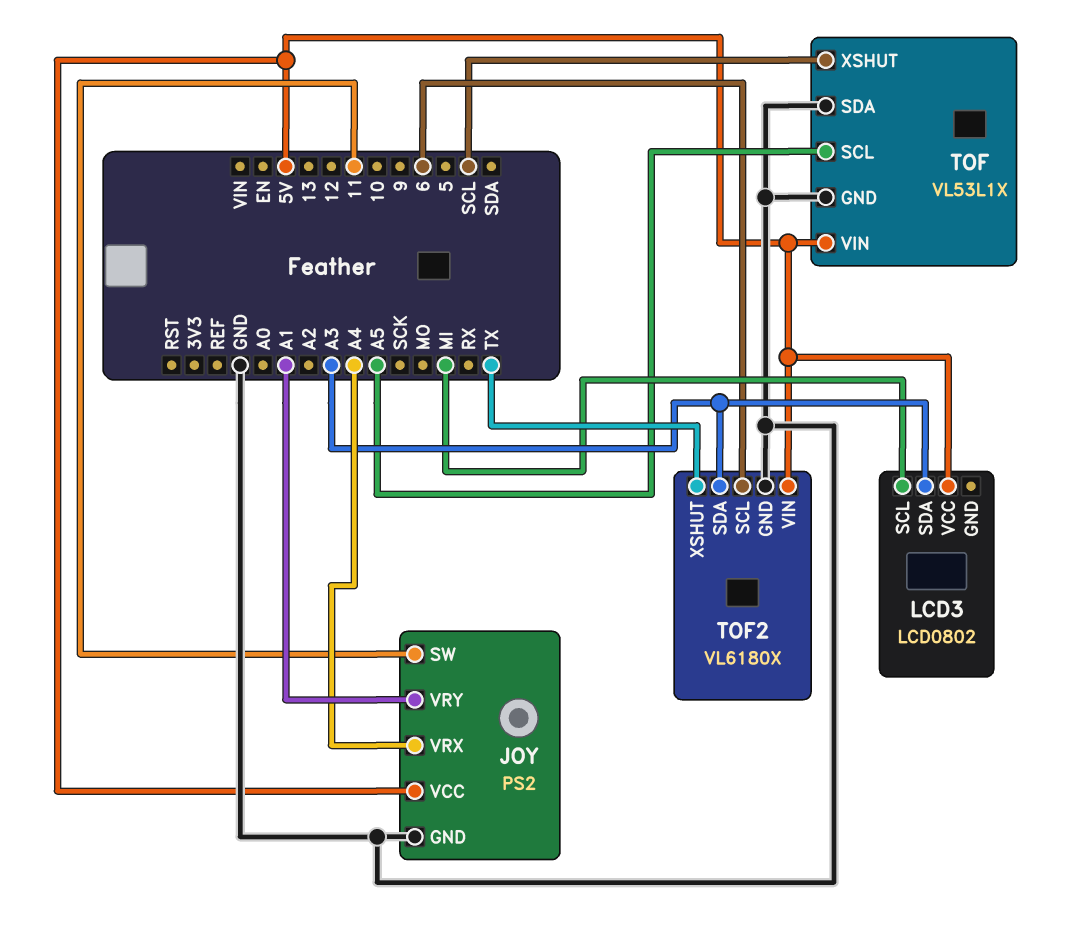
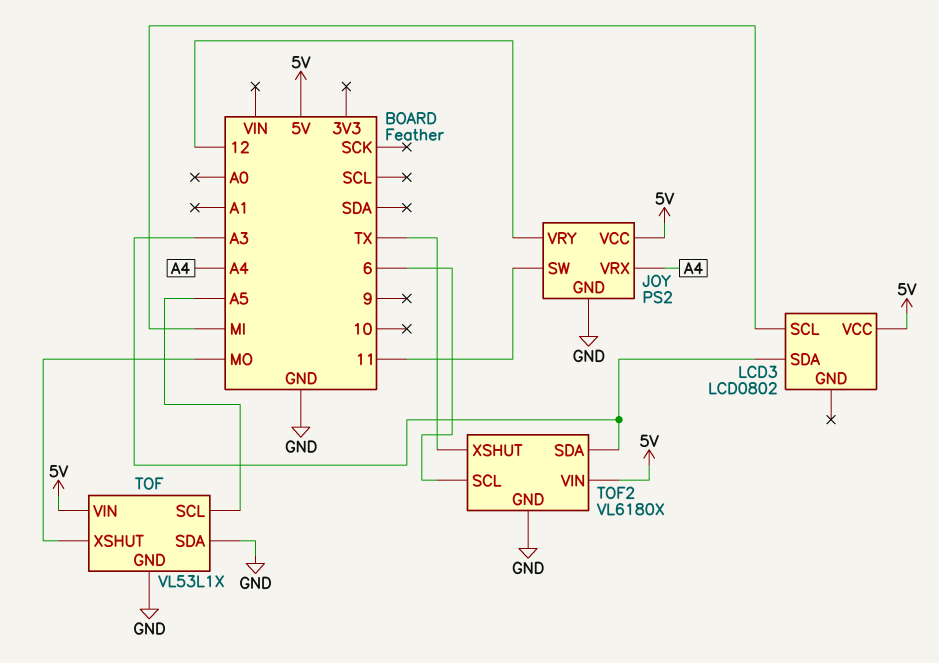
JOY pin VRY: A1 -> 12
TOF pin XSHUT: SCL -> MO

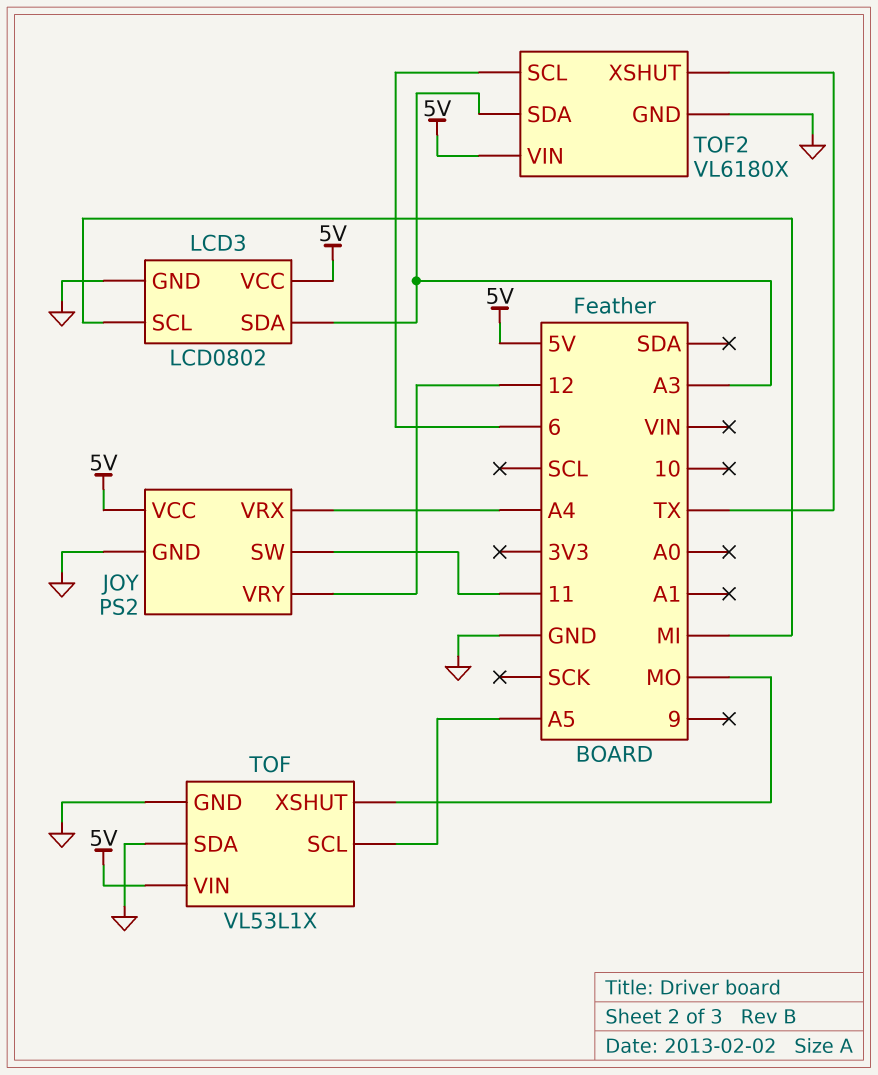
LCD3 pin GND: none -> GND

